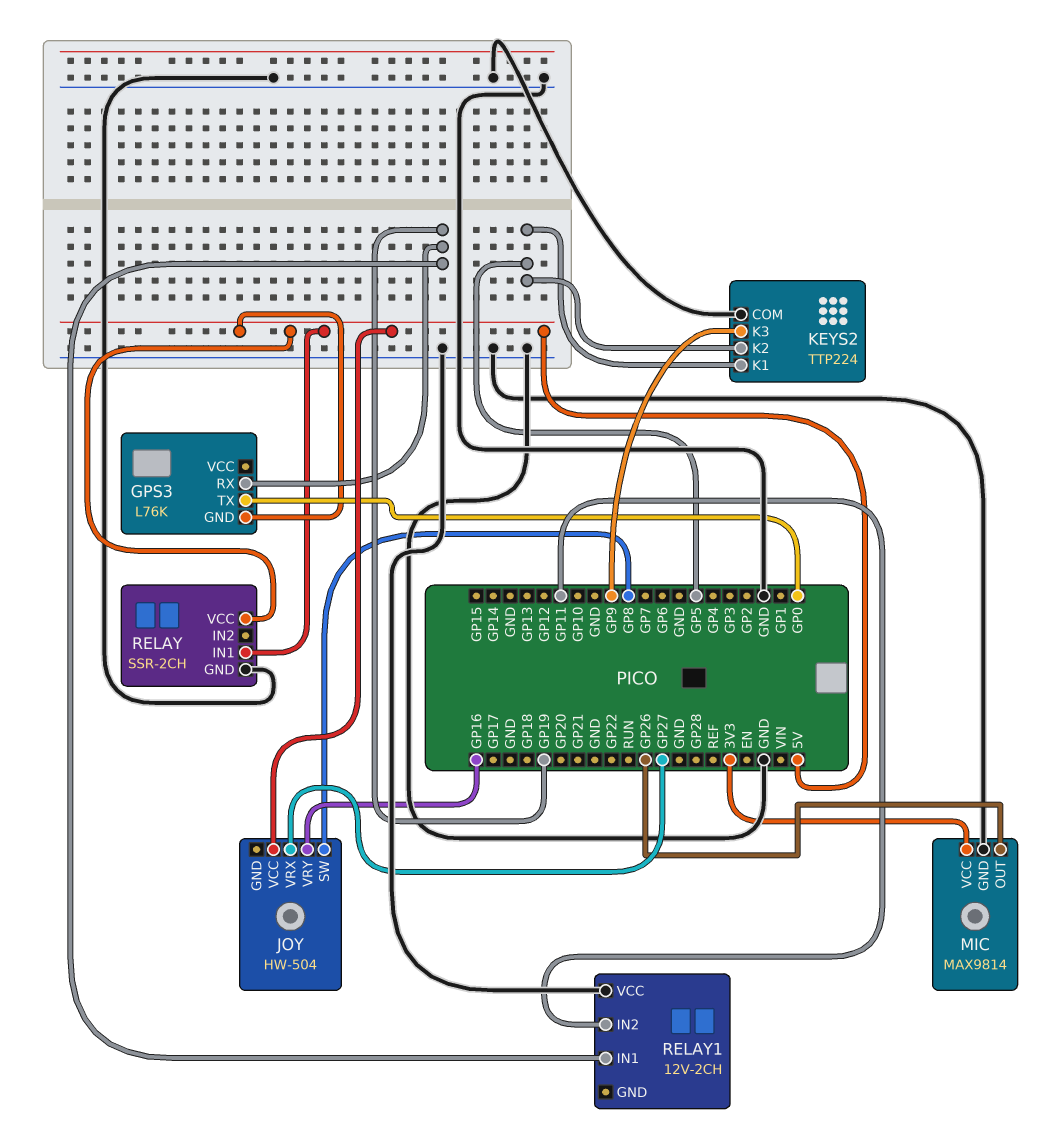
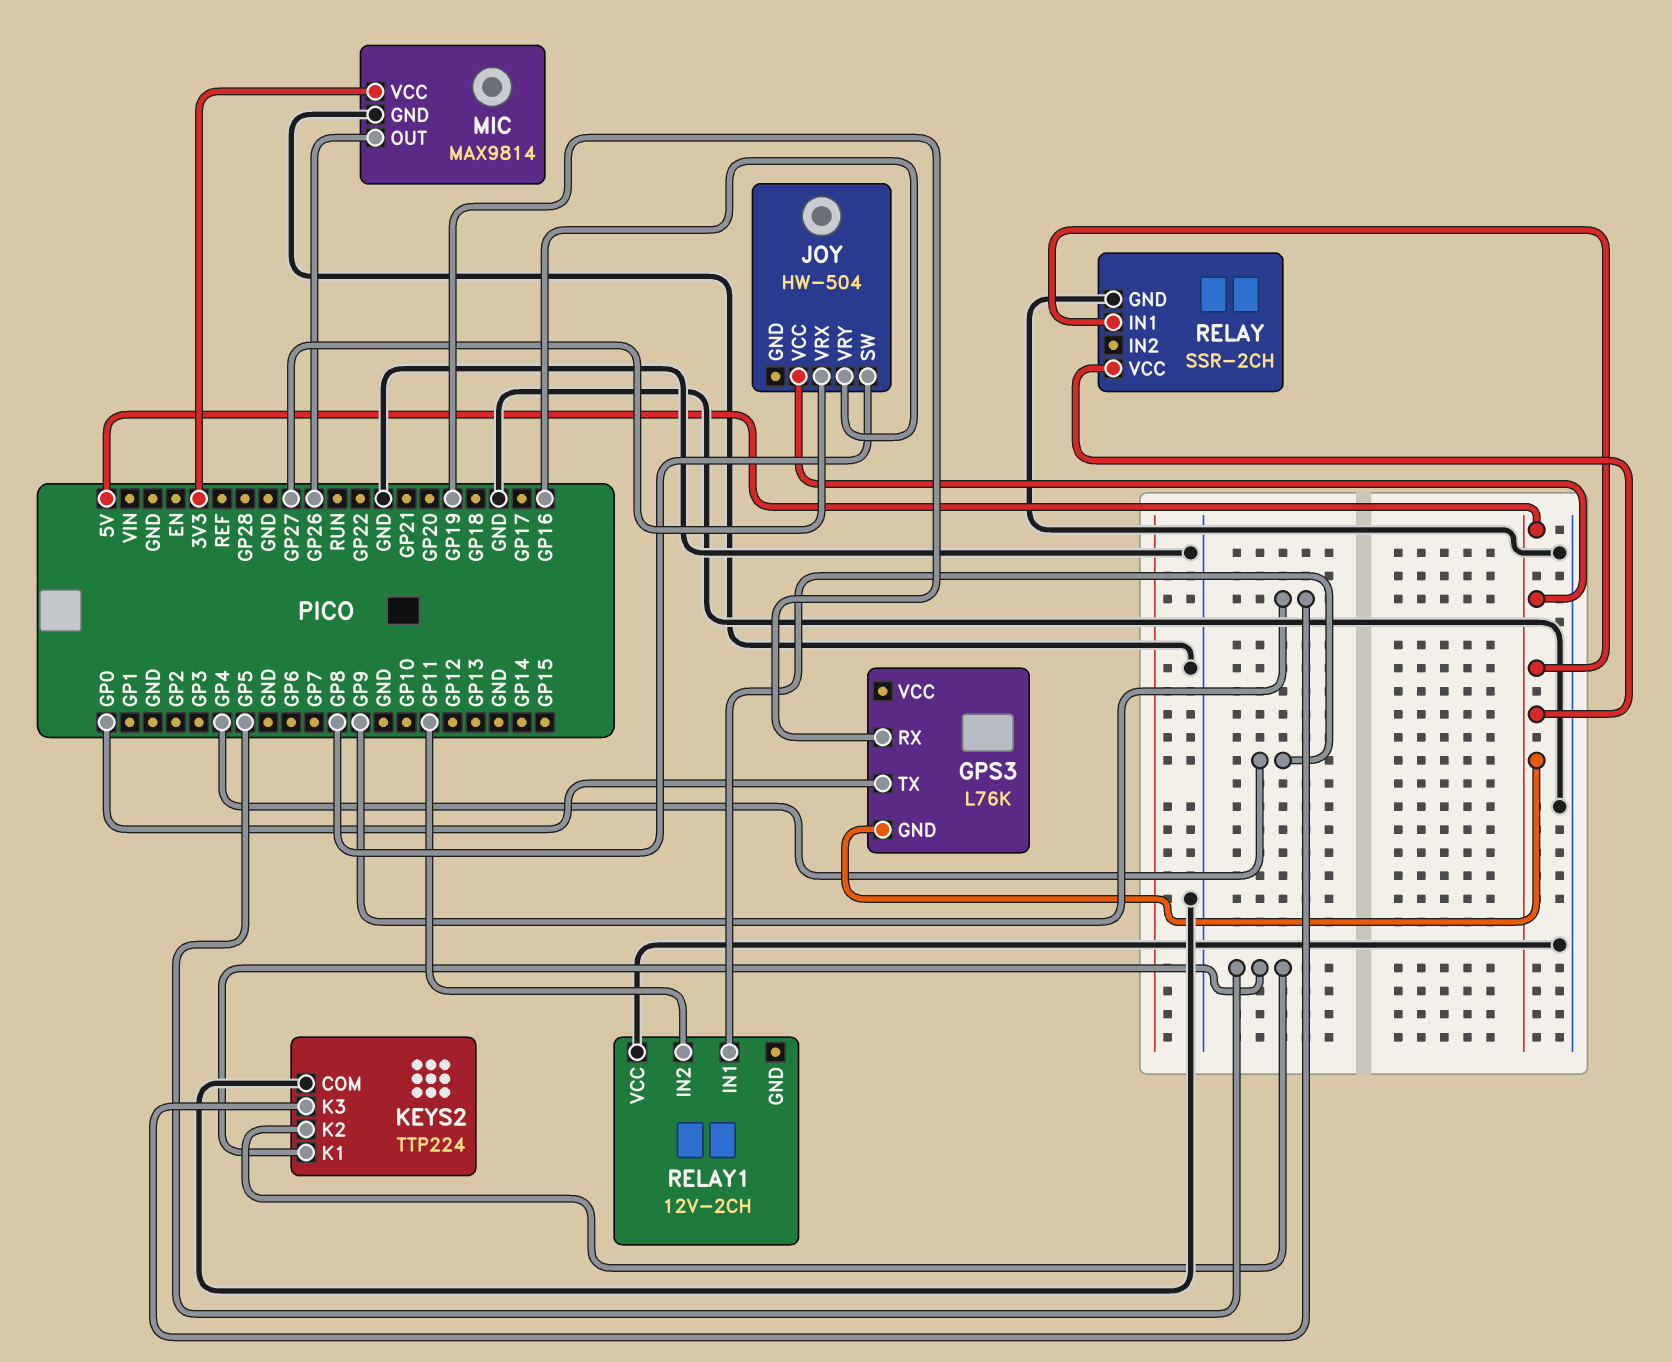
RELAY1 pin IN1: GP19 -> GP4

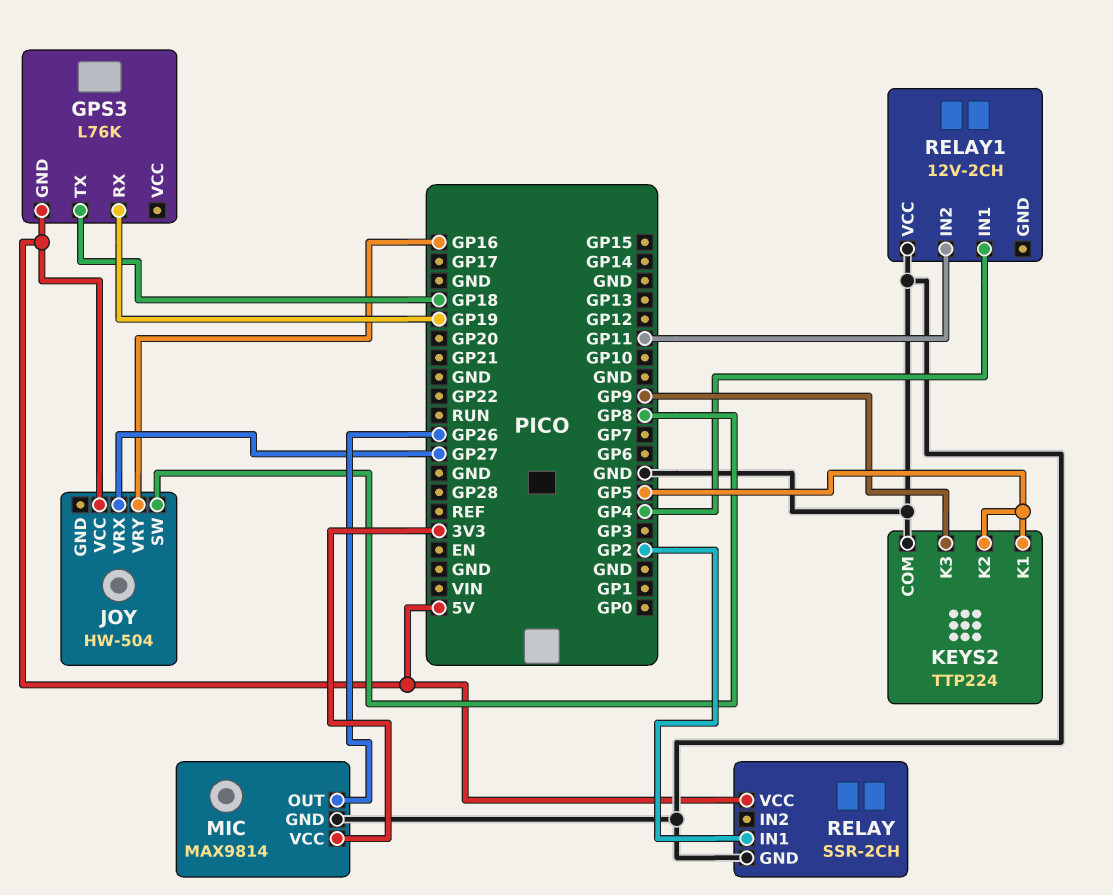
GPS3 pin TX: GP0 -> GP18
RELAY pin IN1: 5V -> GP2

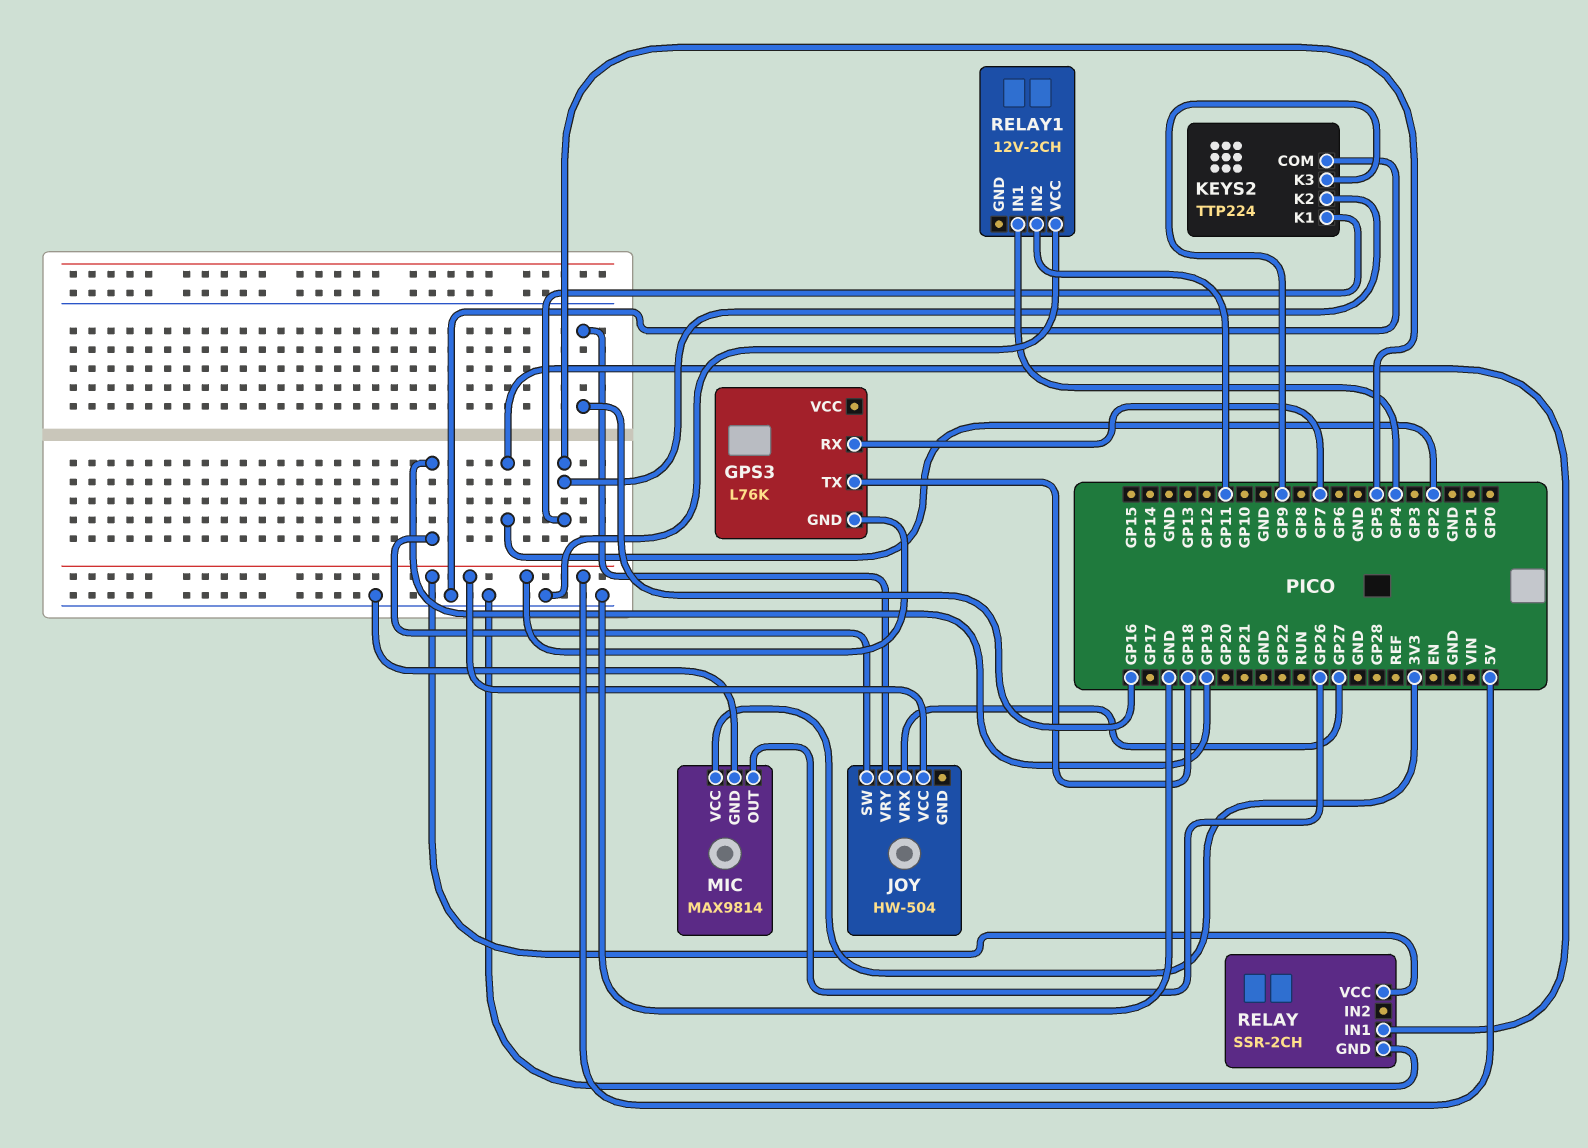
GPS3 pin RX: GP19 -> GP7
JOY pin SW: GP8 -> GP19

